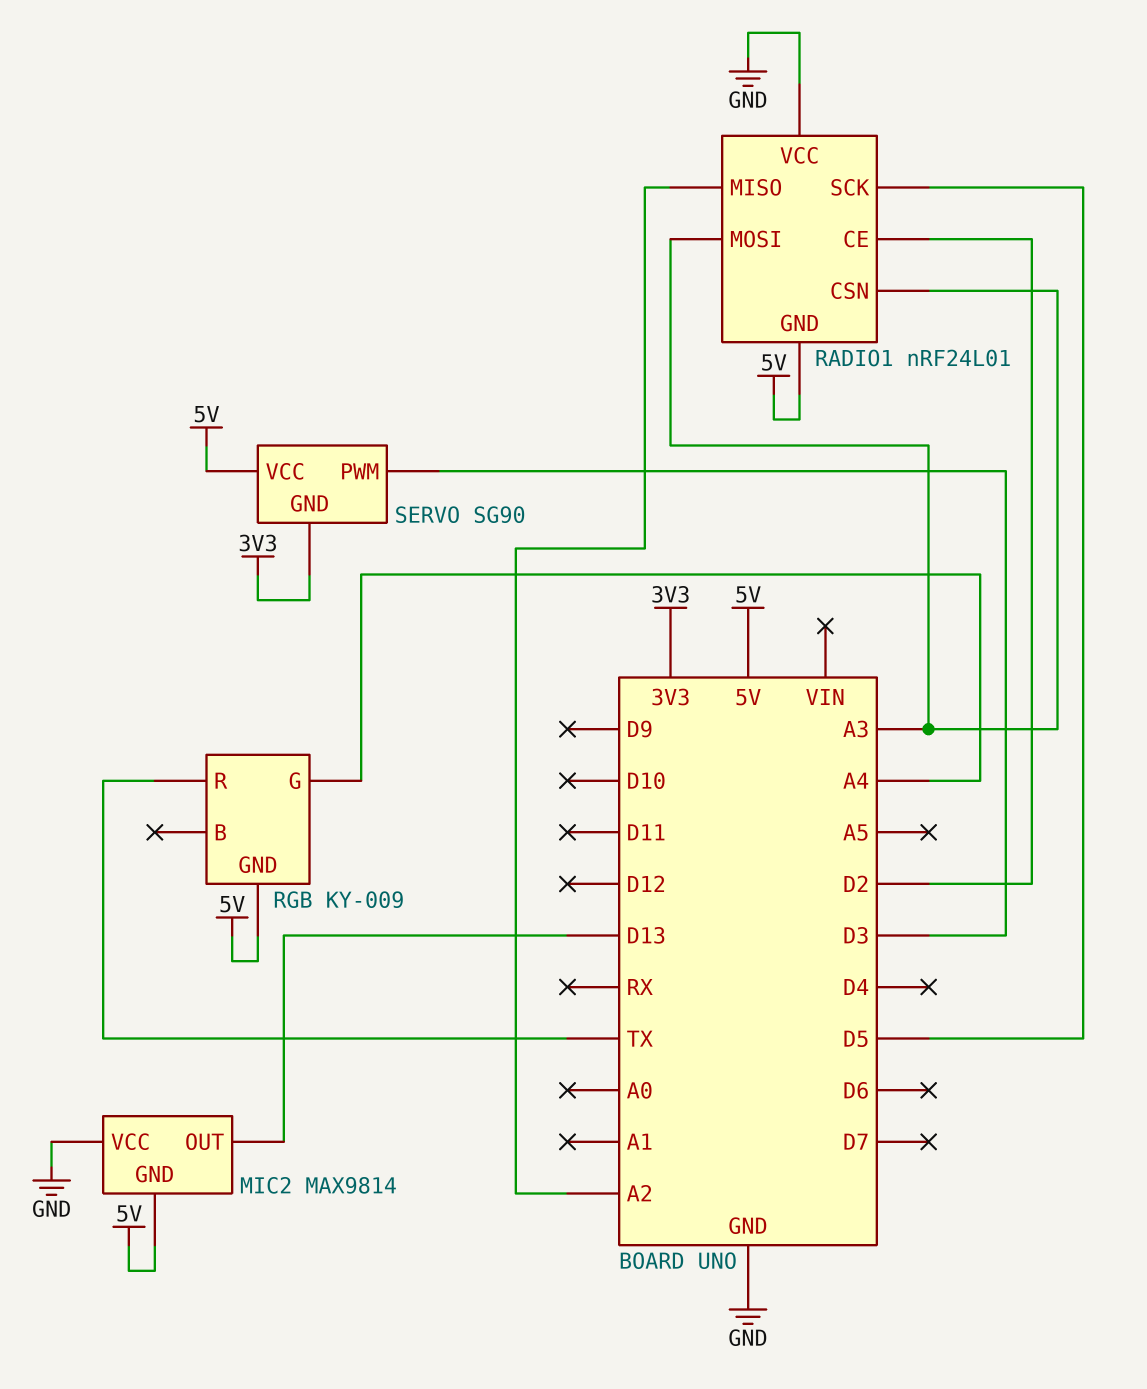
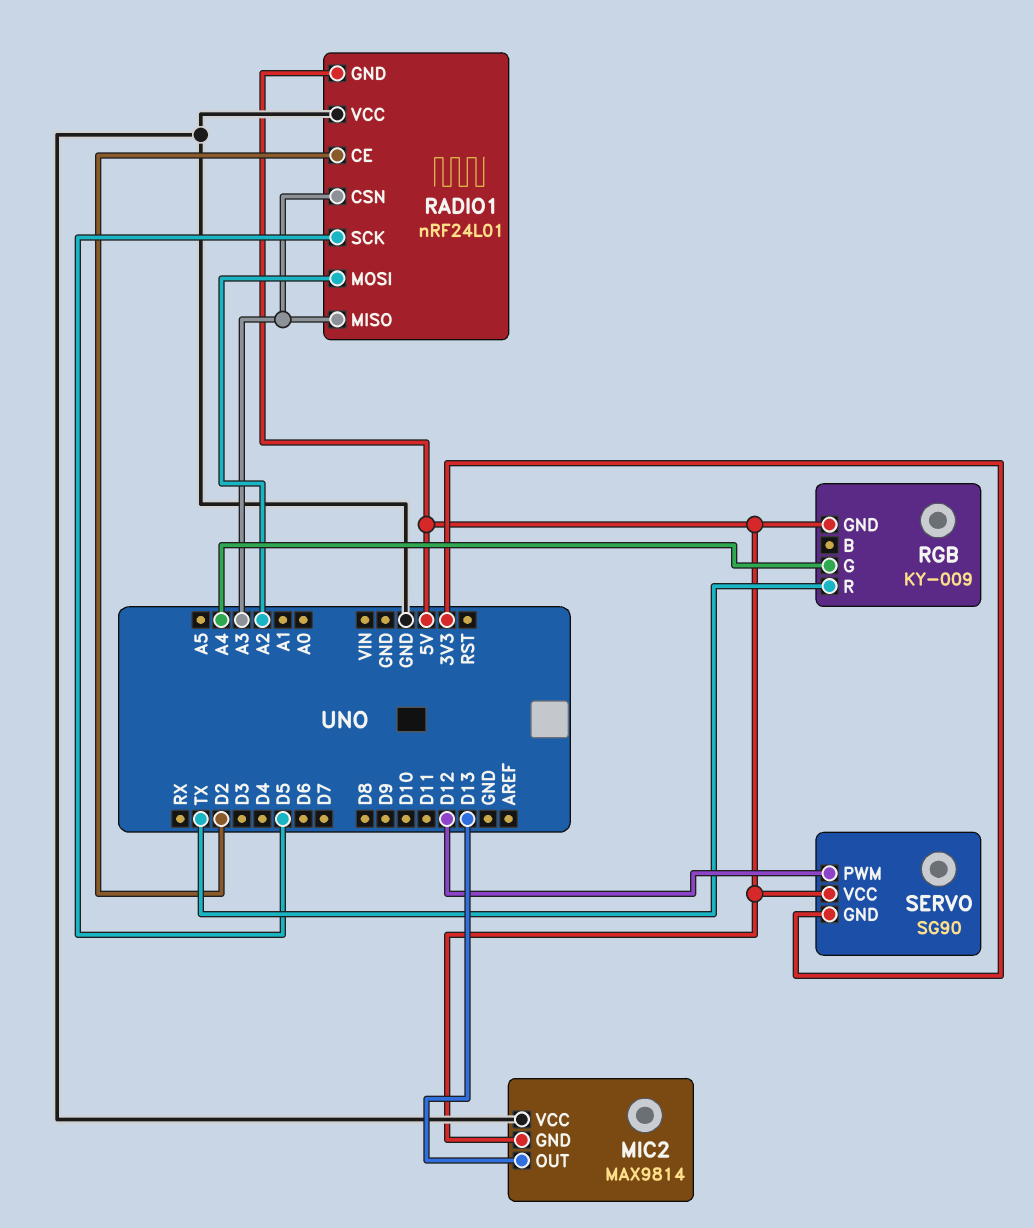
RADIO1 pin MISO: A2 -> A3
RADIO1 pin MOSI: A3 -> A2
SERVO pin PWM: D3 -> D12

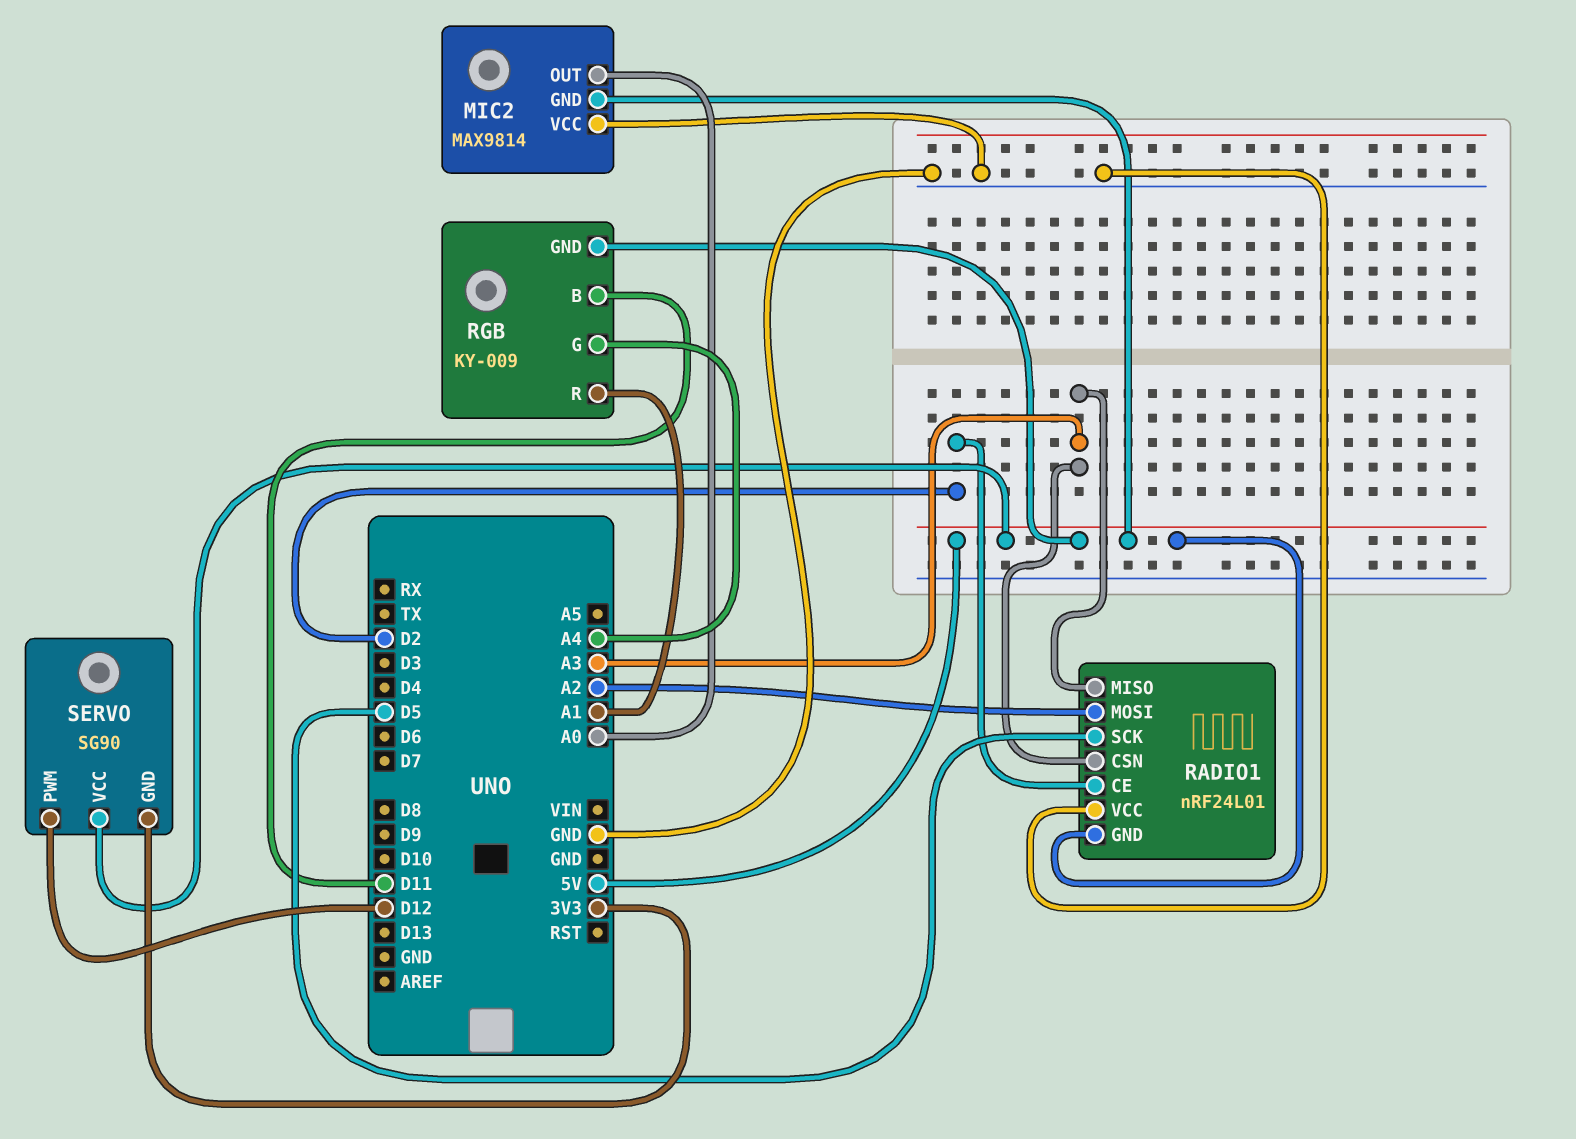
MIC2 pin OUT: D13 -> A0
RGB pin B: none -> D11
RGB pin R: TX -> A1

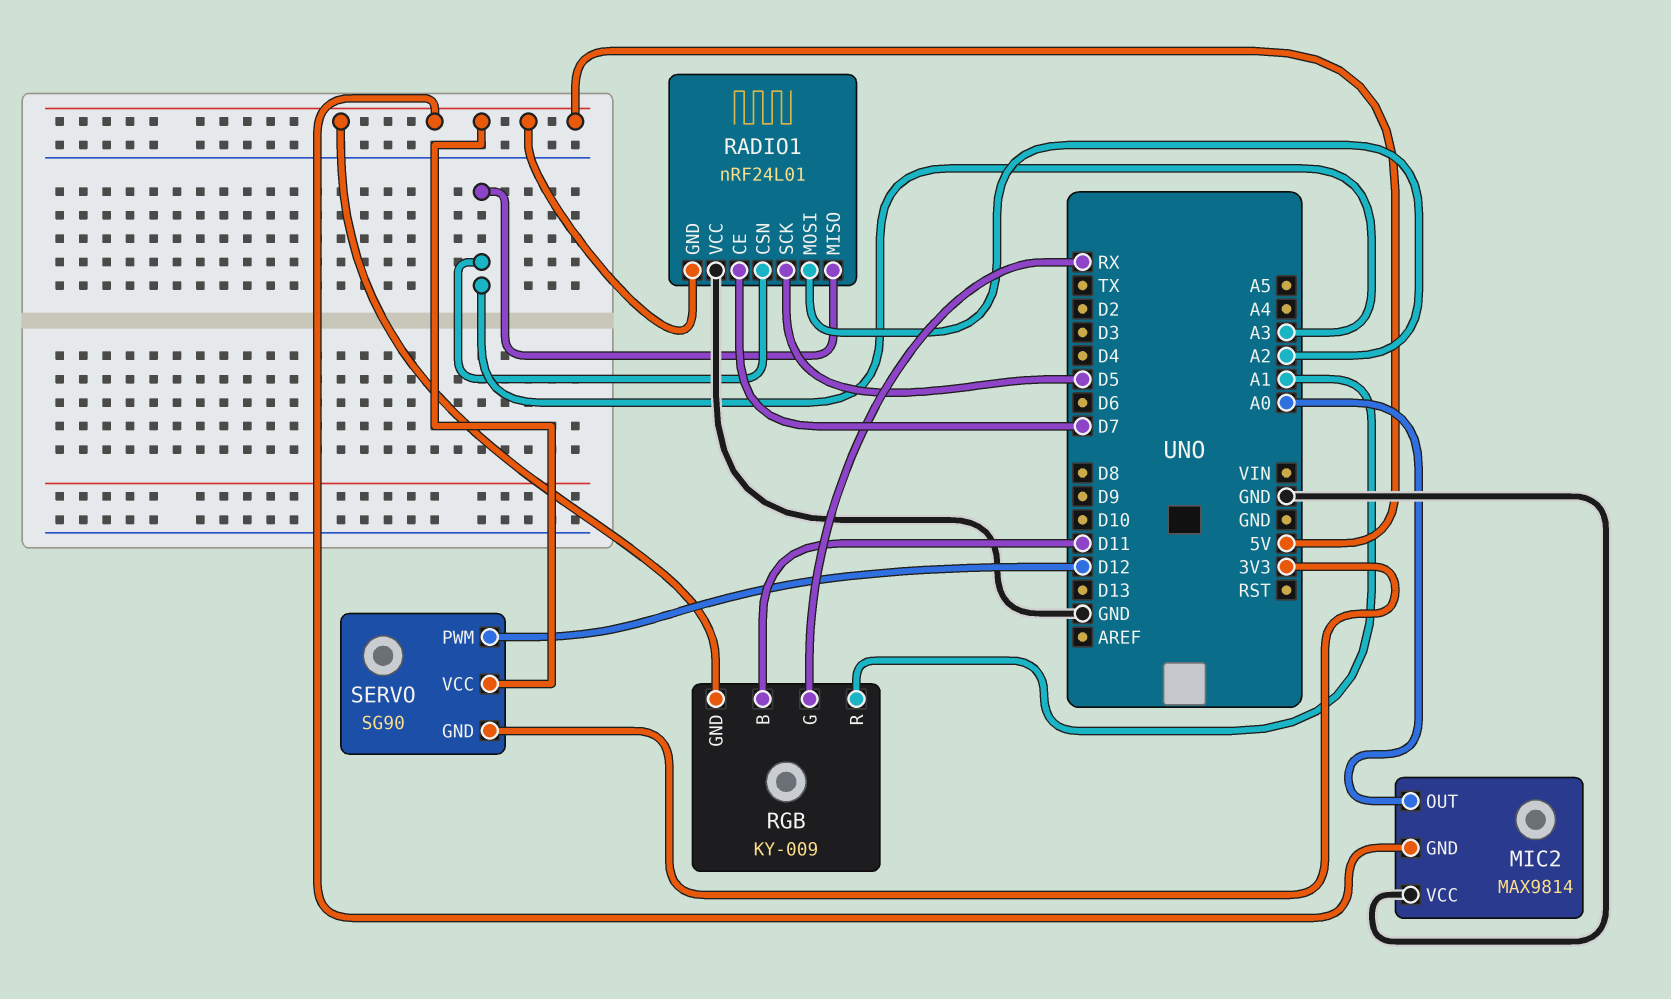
RADIO1 pin CE: D2 -> D7
RGB pin G: A4 -> RX

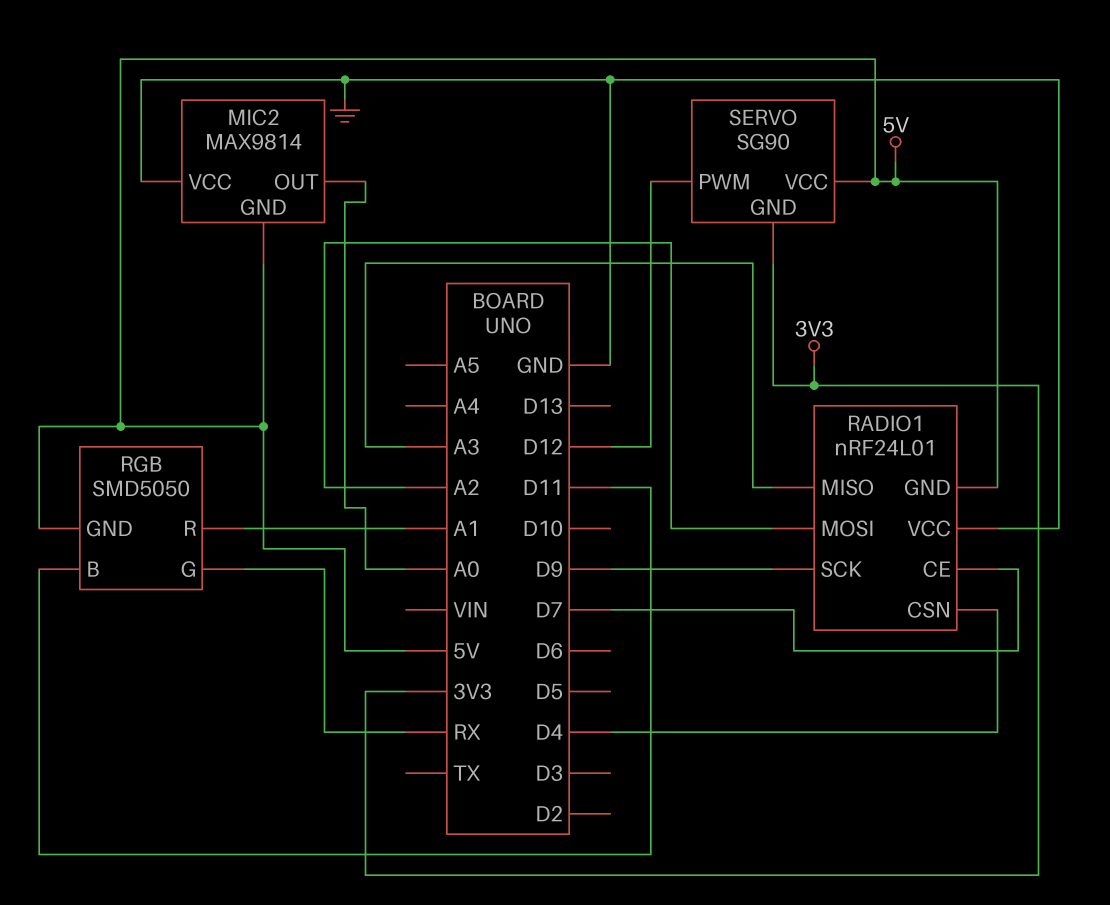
RADIO1 pin CSN: A3 -> D4
RADIO1 pin SCK: D5 -> D9
RGB: KY-009 -> SMD5050

